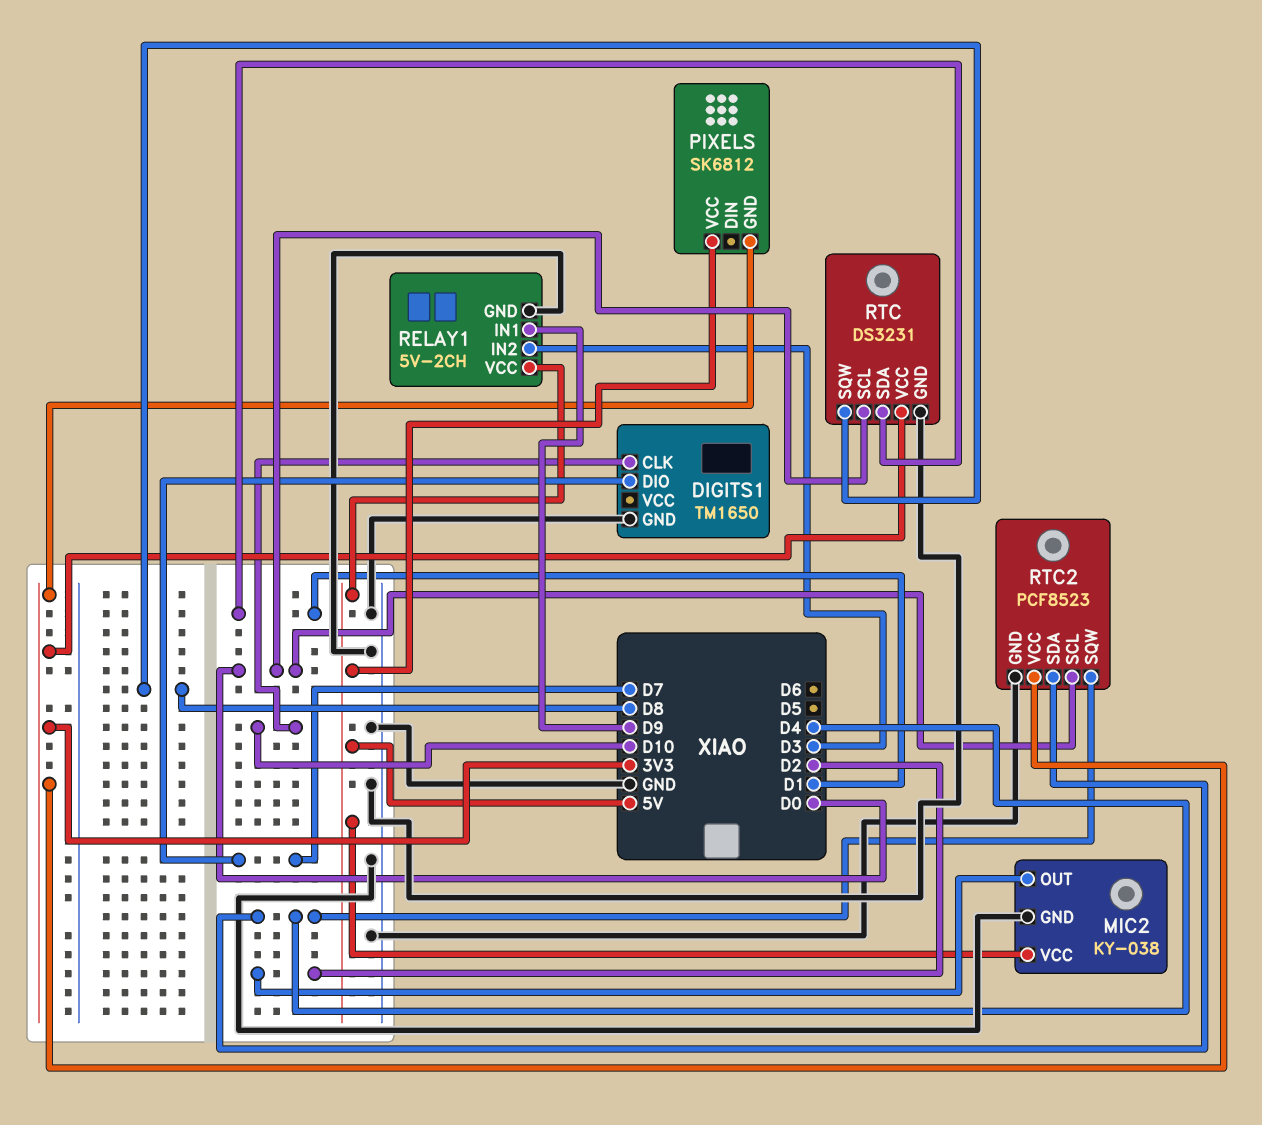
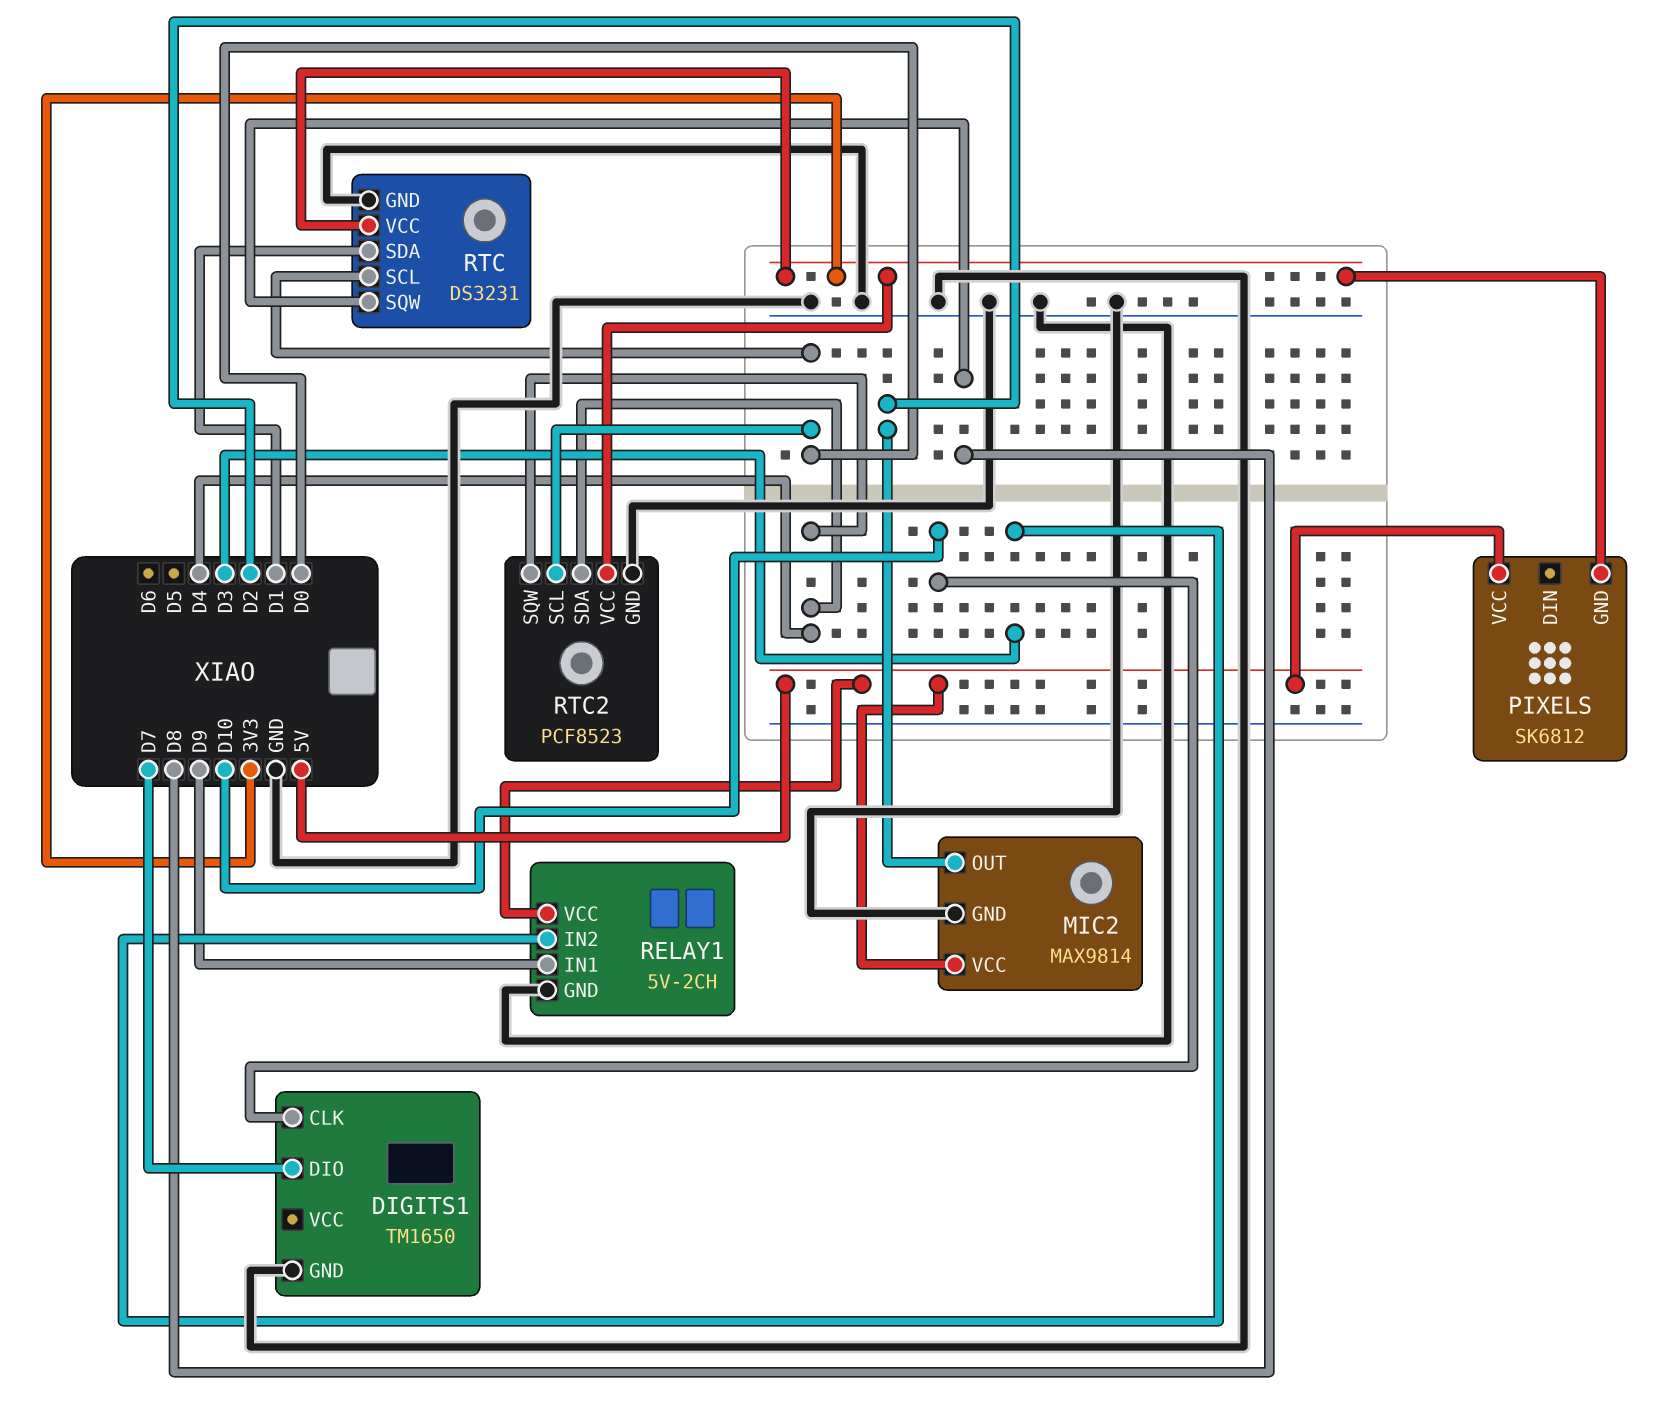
MIC2: KY-038 -> MAX9814

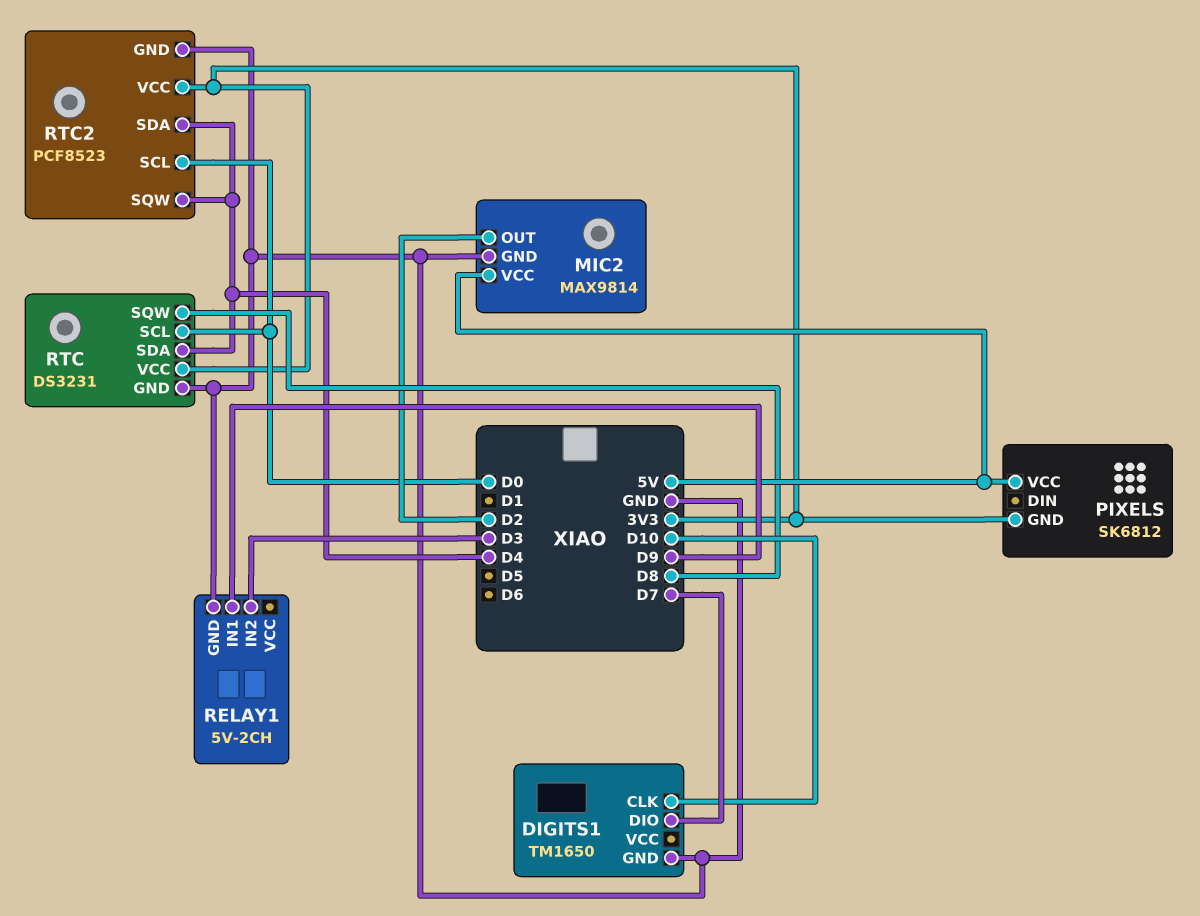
RELAY1 pin VCC: 5V -> none
RTC pin SDA: D1 -> D4

